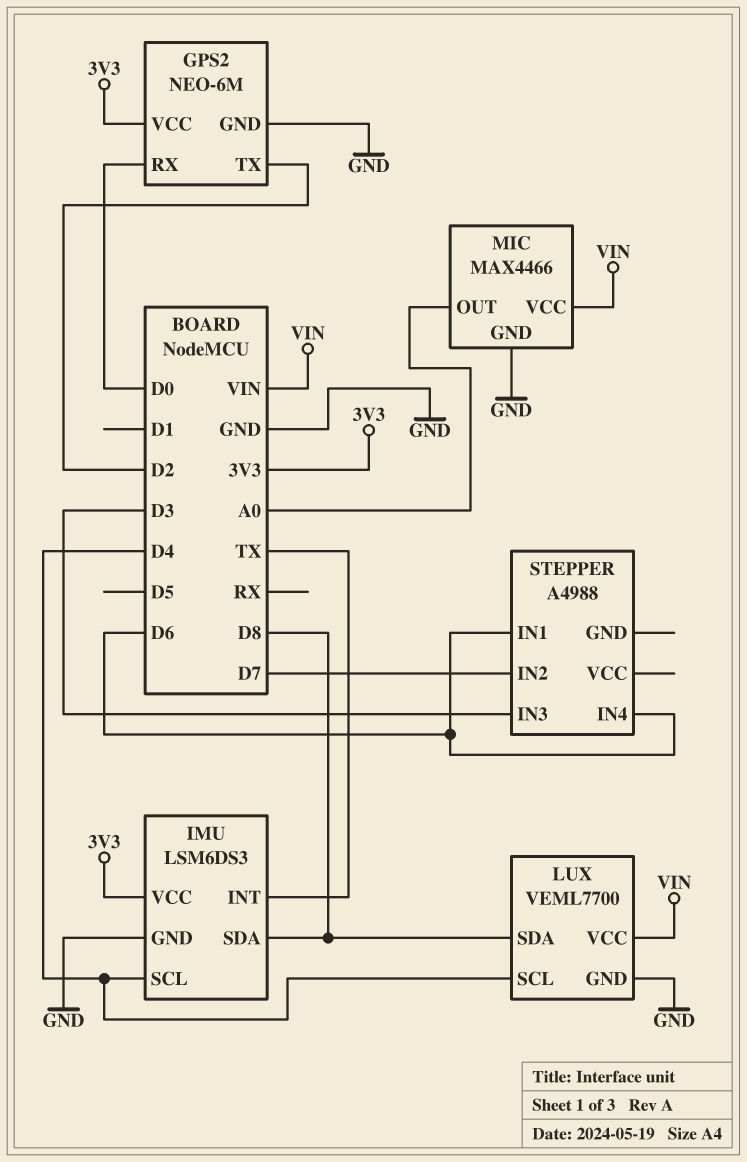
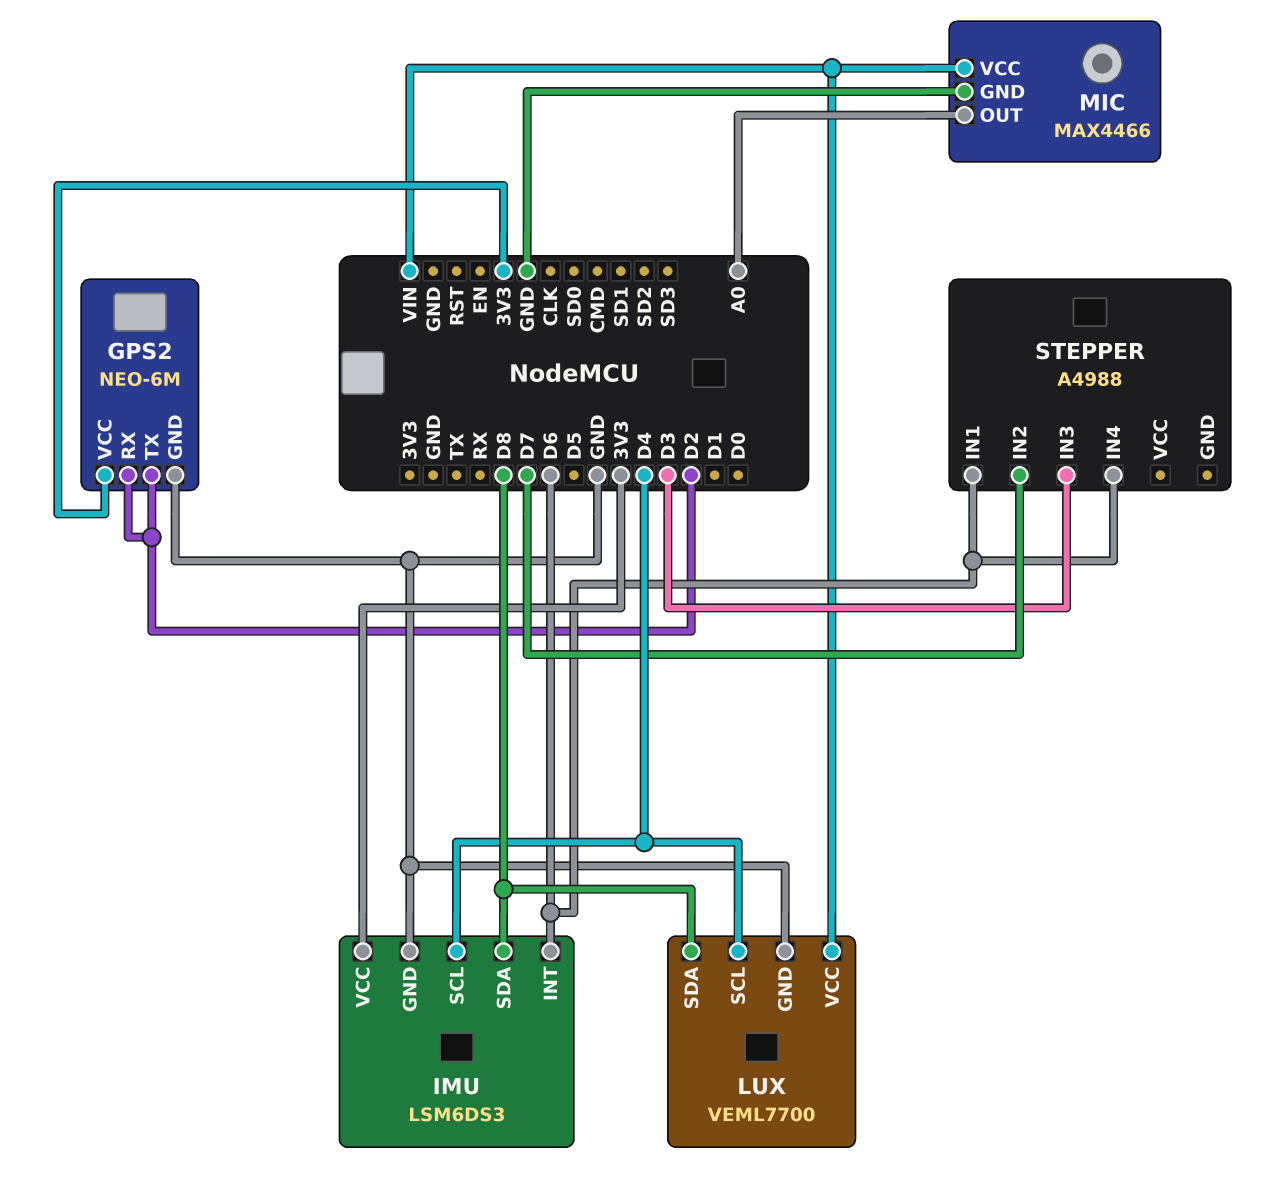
GPS2 pin RX: D0 -> D2
IMU pin INT: TX -> D6

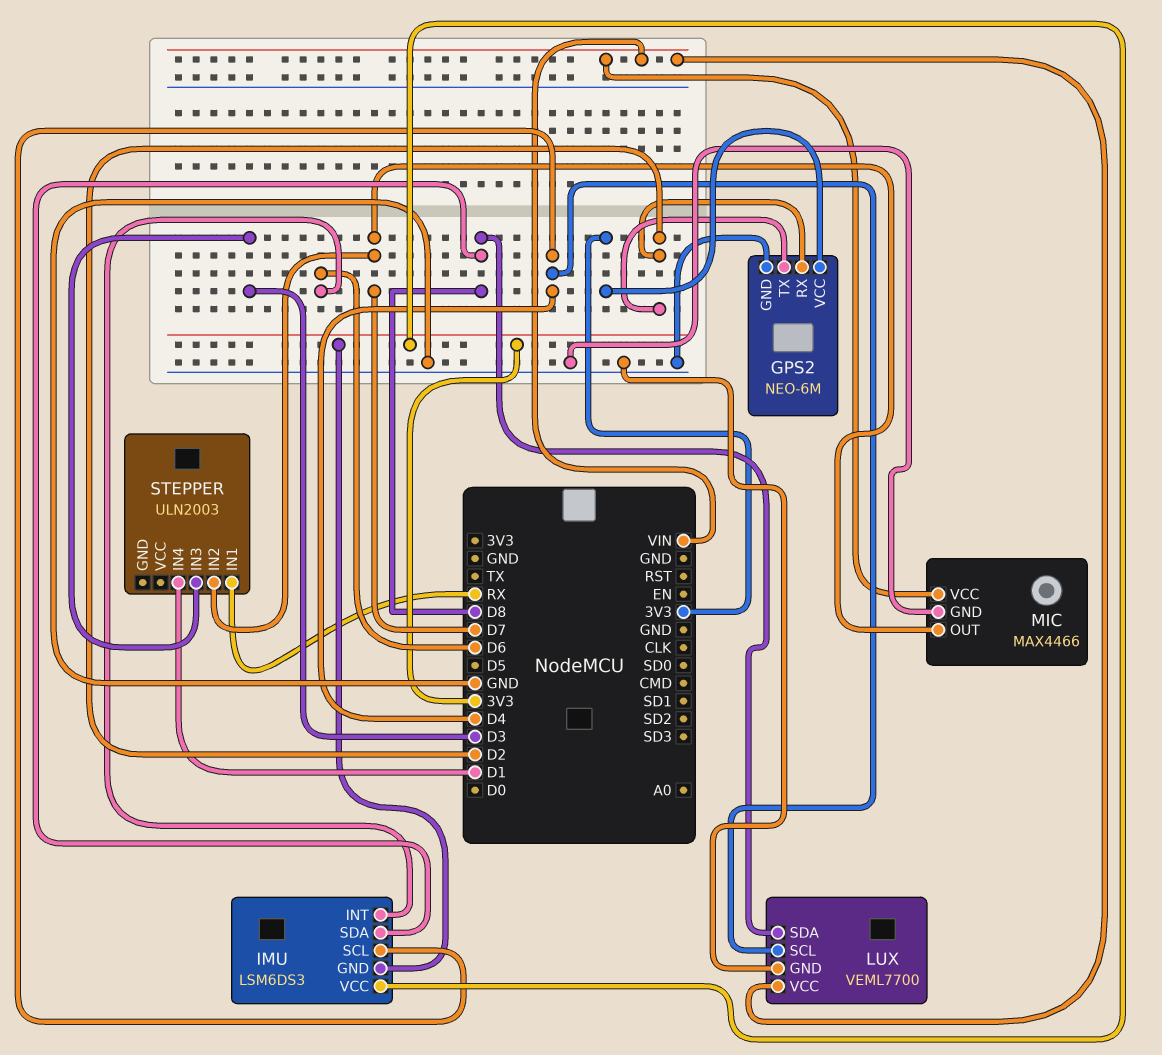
IMU pin GND: GND -> 3V3
MIC pin OUT: A0 -> D7
STEPPER: A4988 -> ULN2003
STEPPER pin IN1: D6 -> RX
STEPPER pin IN4: D6 -> D1

